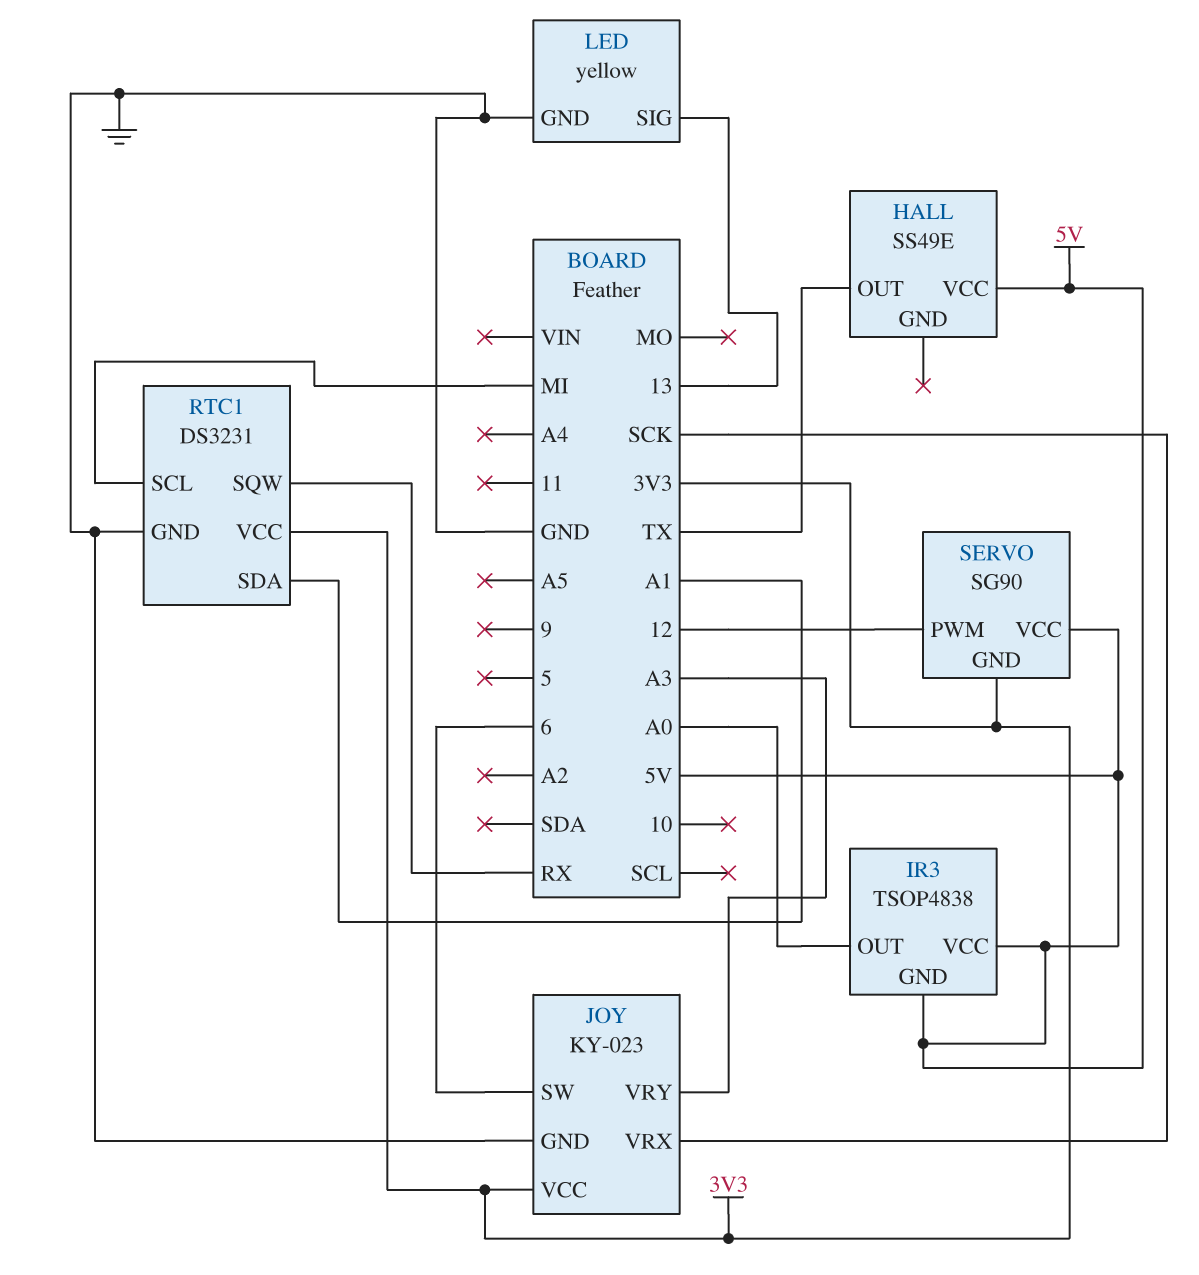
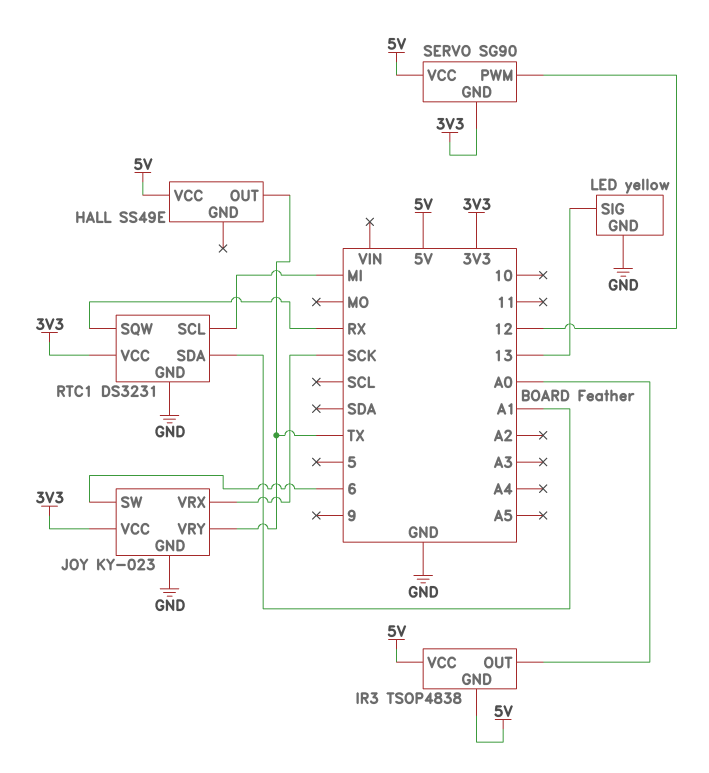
JOY pin VRY: A3 -> TX

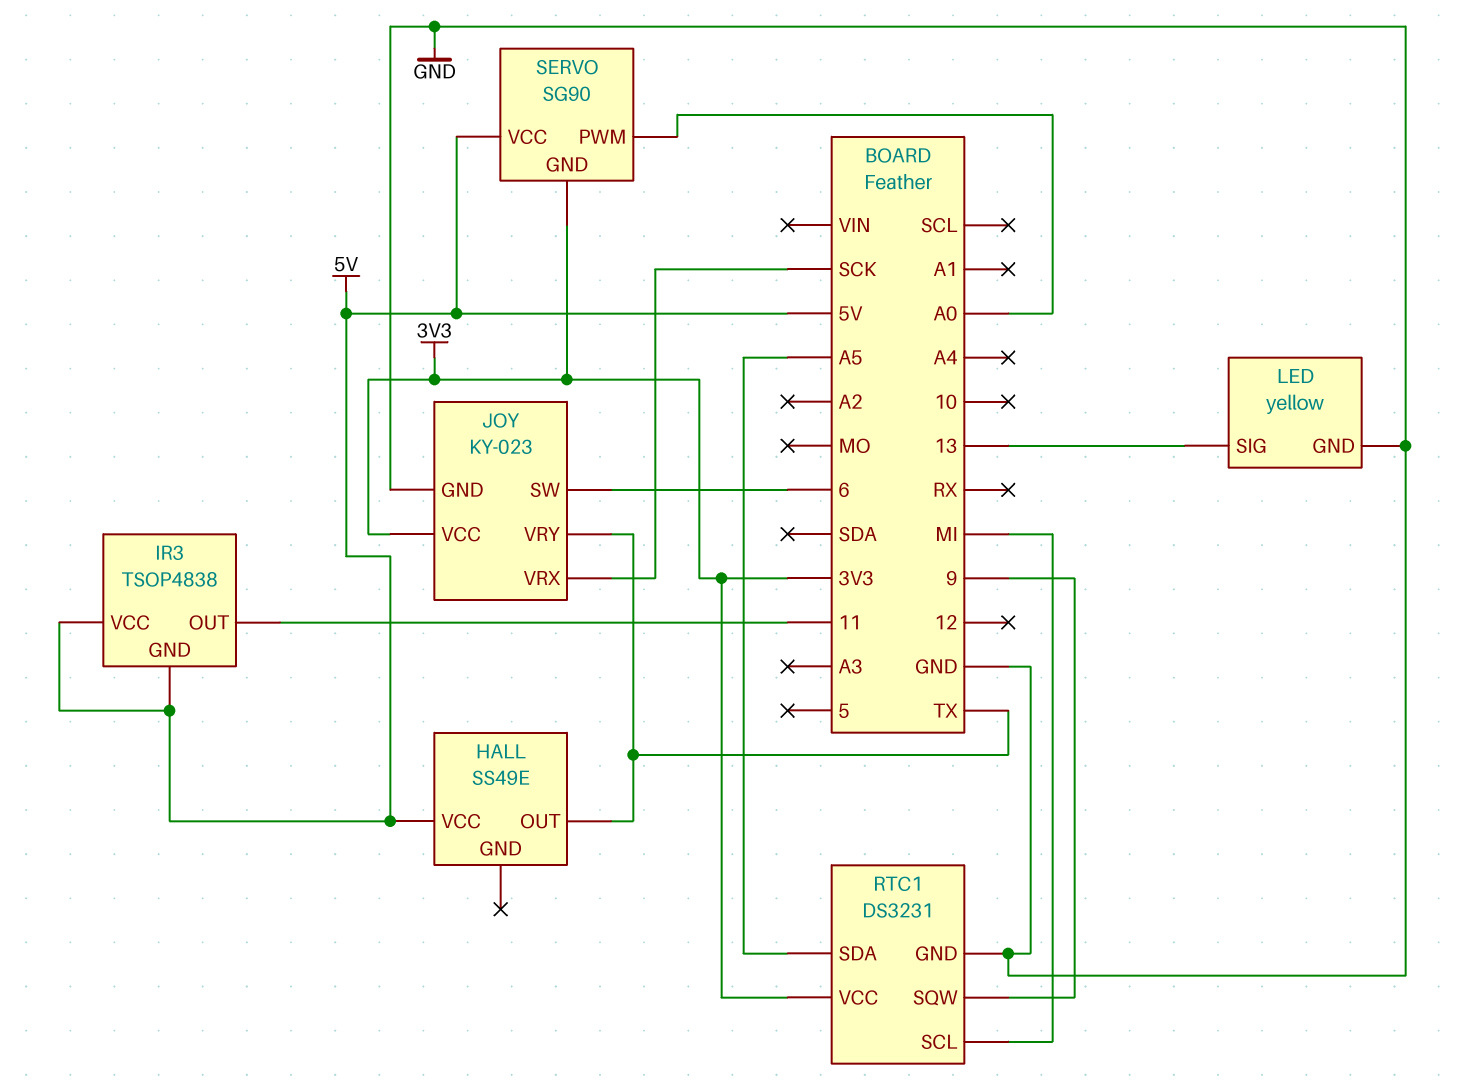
IR3 pin OUT: A0 -> 11
RTC1 pin SDA: A1 -> A5
RTC1 pin SQW: RX -> 9
SERVO pin PWM: 12 -> A0

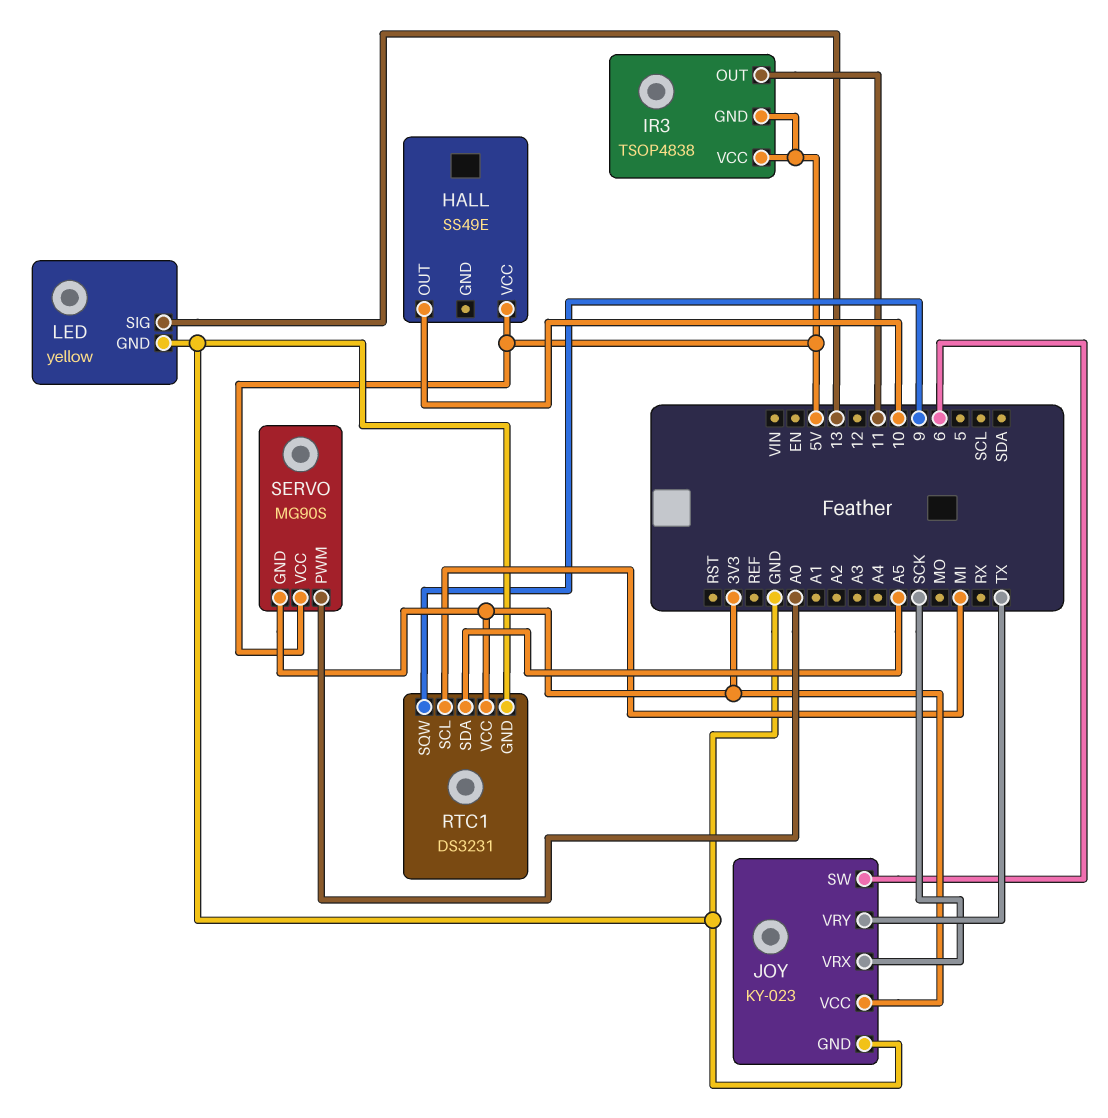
HALL pin OUT: TX -> 10
SERVO: SG90 -> MG90S

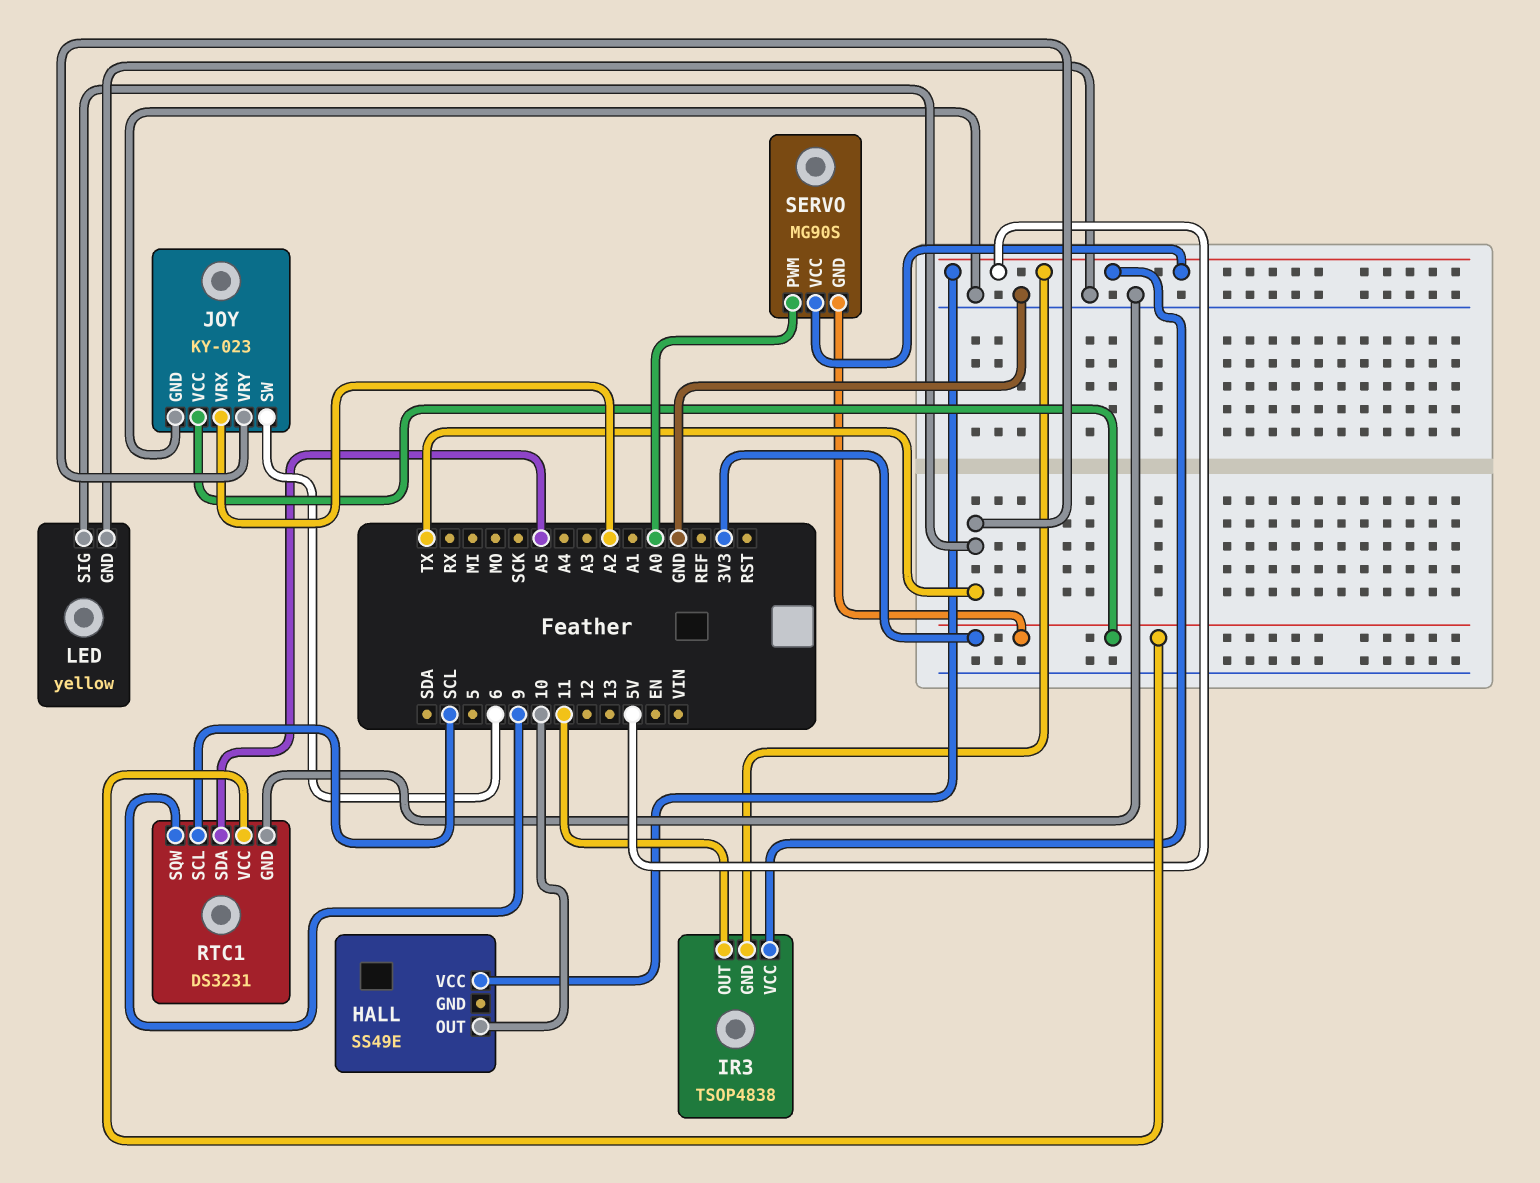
JOY pin VRX: SCK -> A2
LED pin SIG: 13 -> TX
RTC1 pin SCL: MI -> SCL

